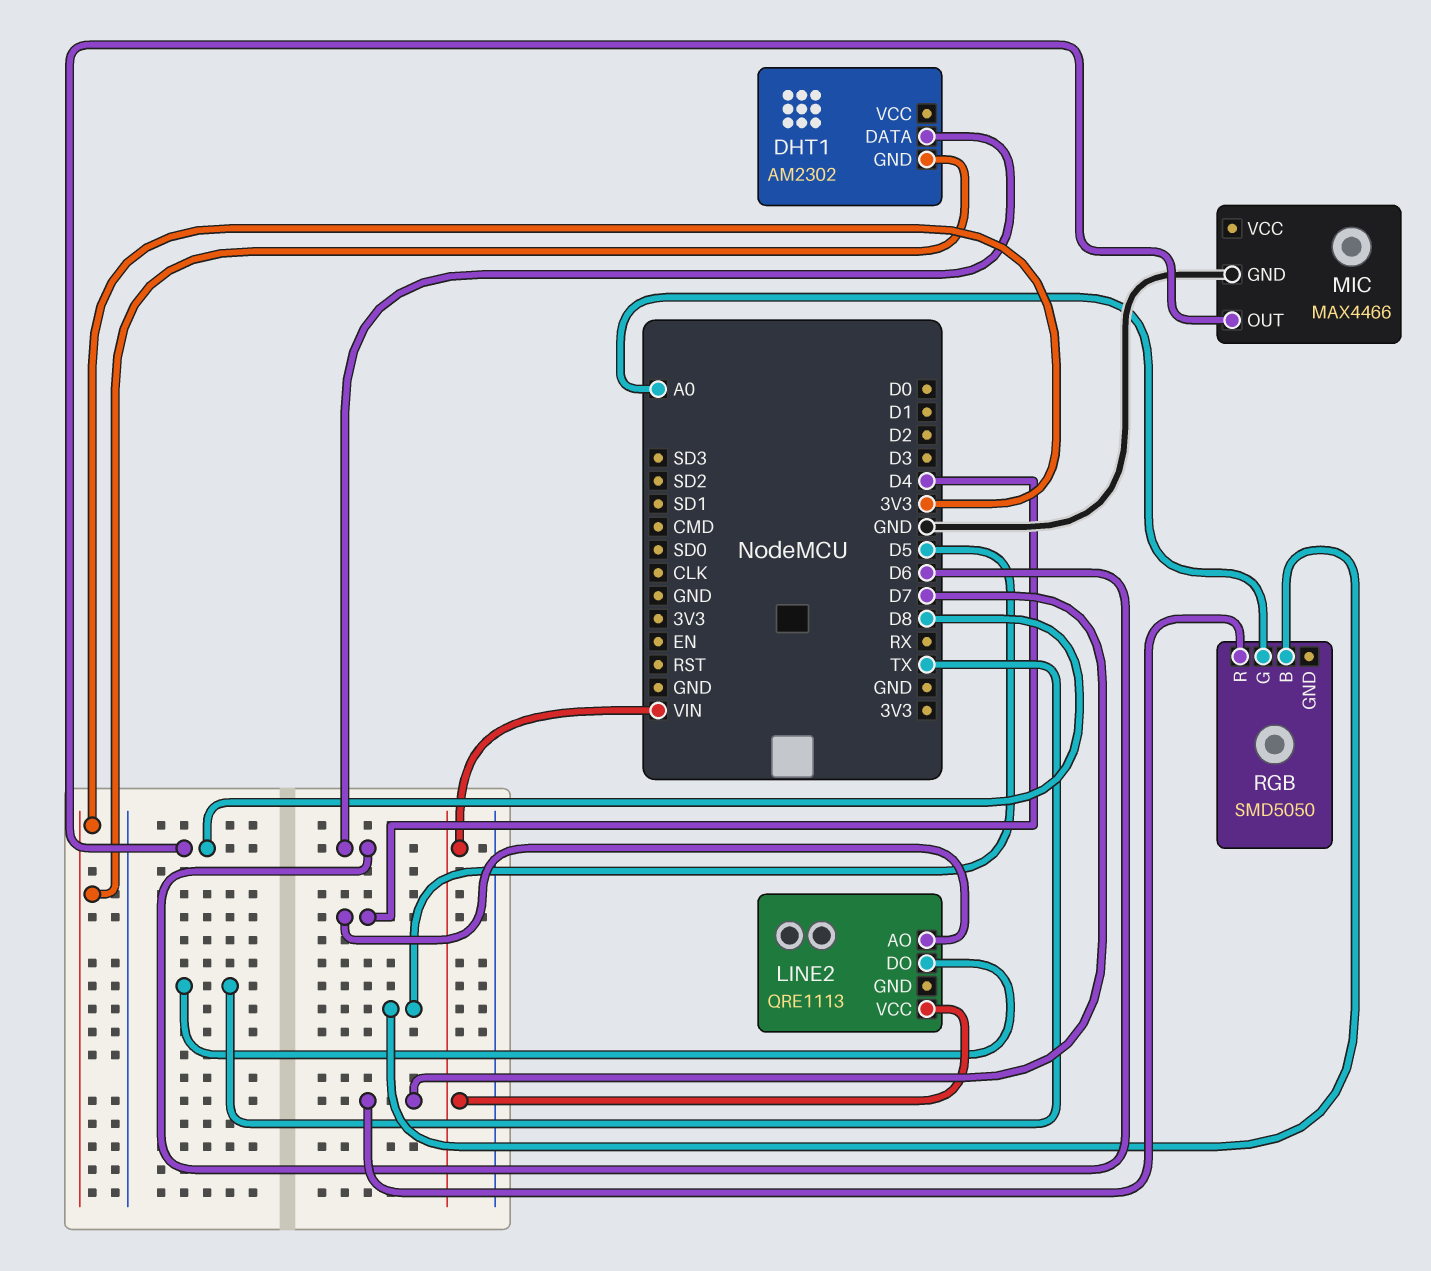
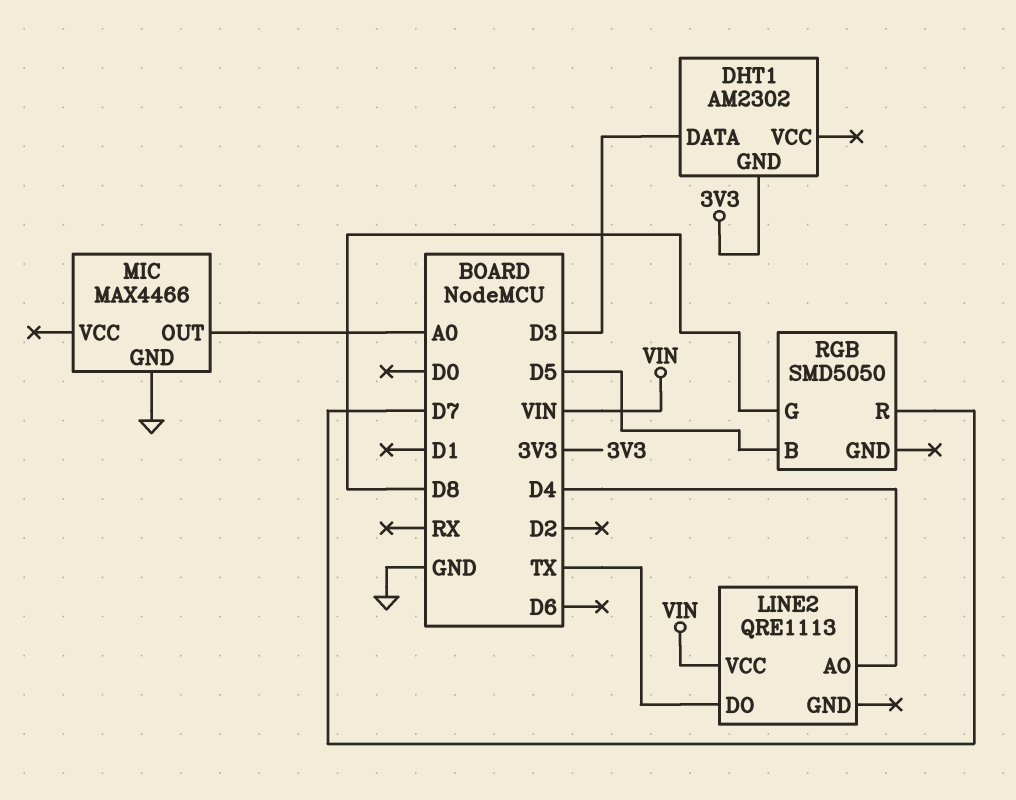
DHT1 pin DATA: D6 -> D3
MIC pin OUT: D8 -> A0
RGB pin G: A0 -> D8

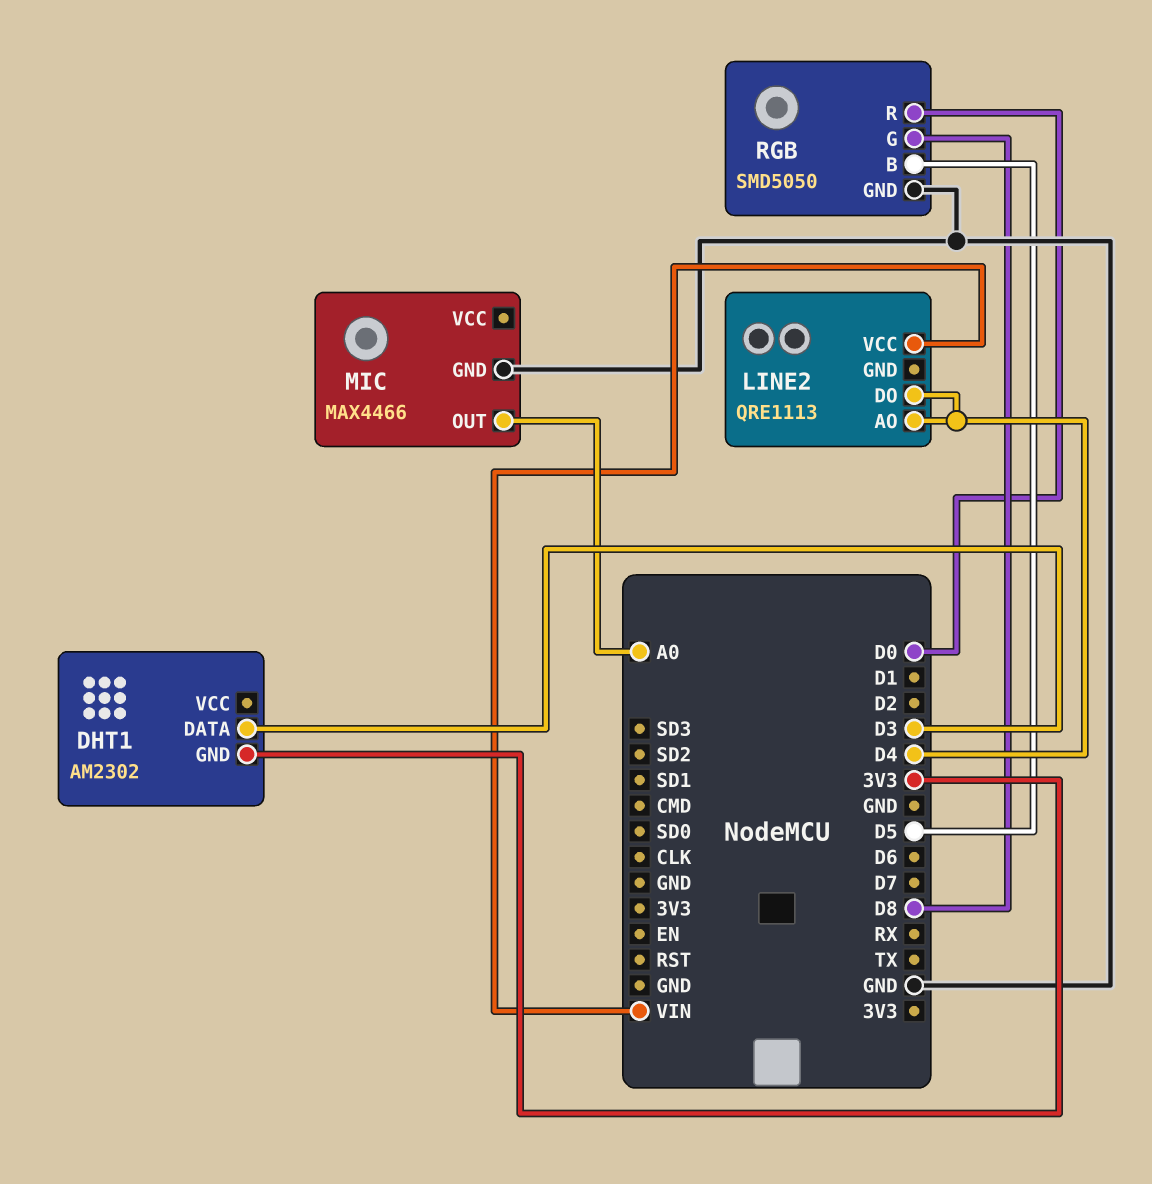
LINE2 pin DO: TX -> D4
RGB pin GND: none -> GND
RGB pin R: D7 -> D0

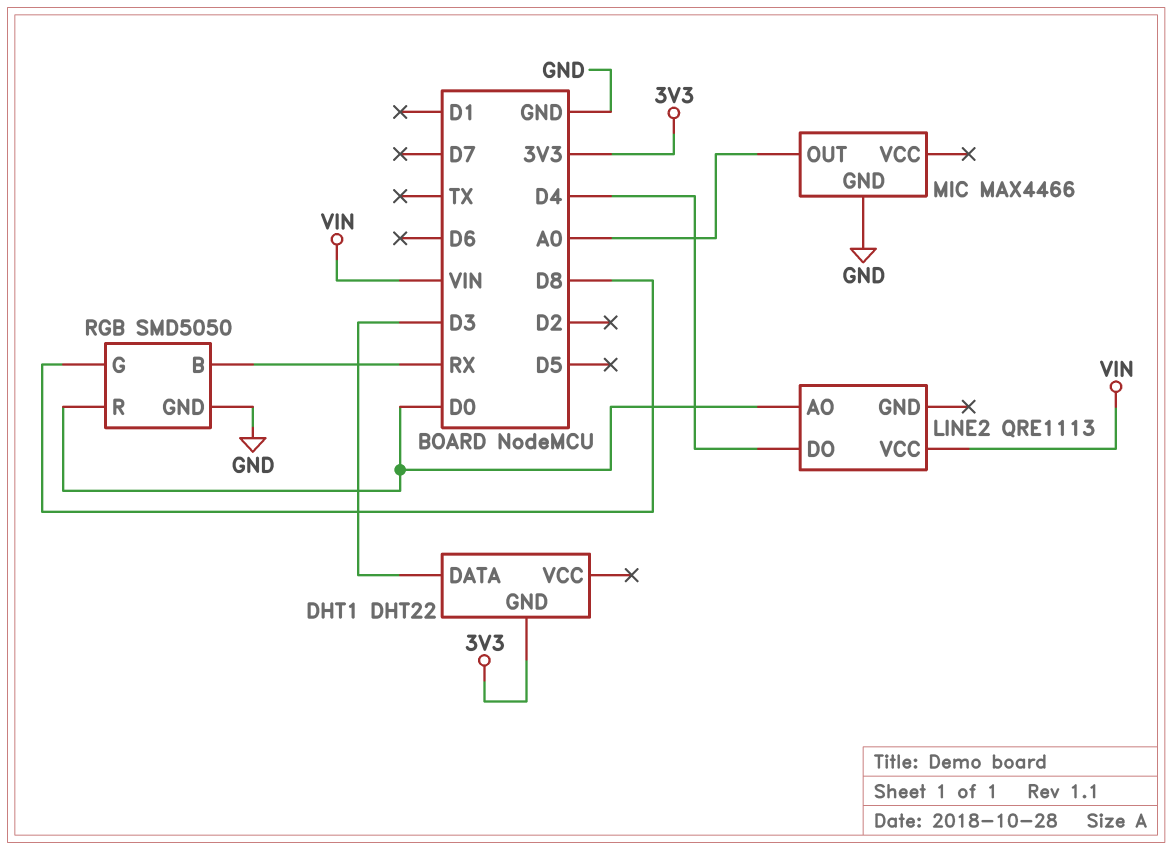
DHT1: AM2302 -> DHT22
LINE2 pin AO: D4 -> D0
RGB pin B: D5 -> RX

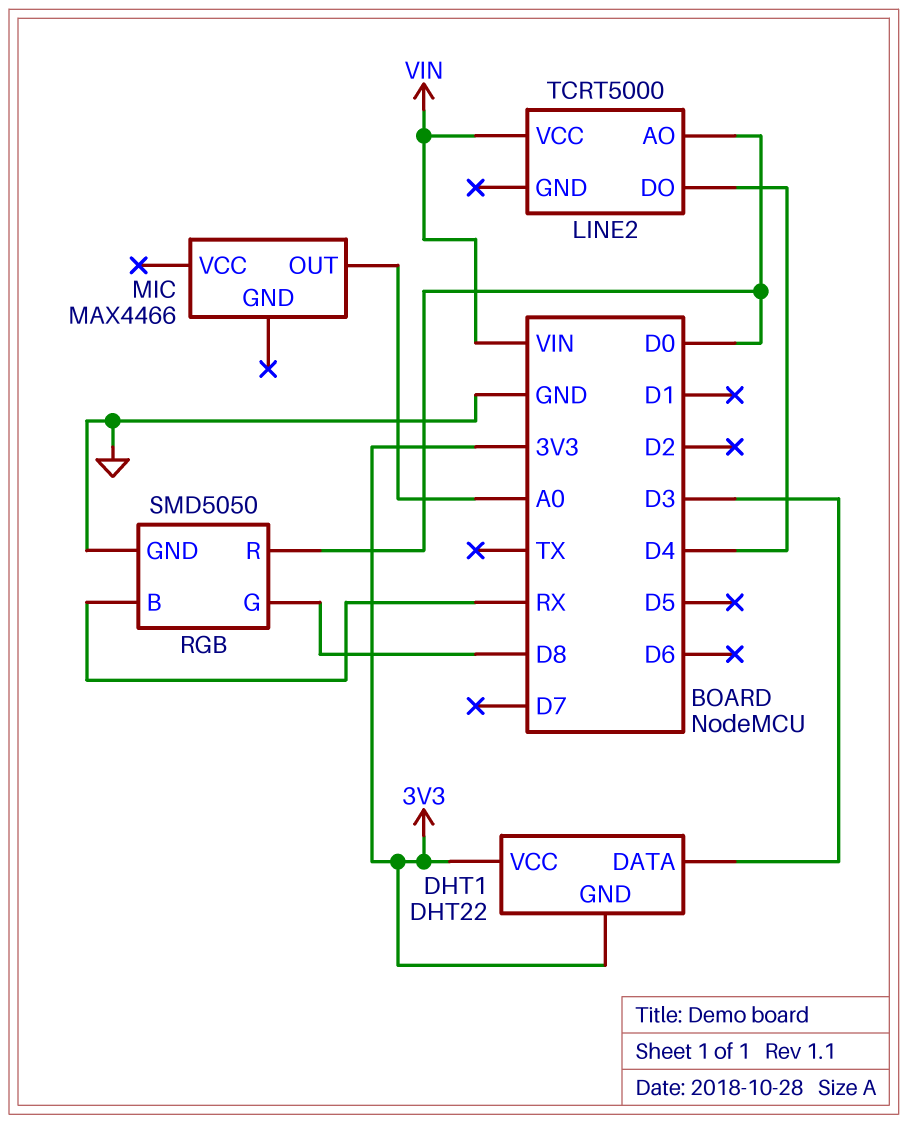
DHT1 pin VCC: none -> 3V3
LINE2: QRE1113 -> TCRT5000
MIC pin GND: GND -> none

